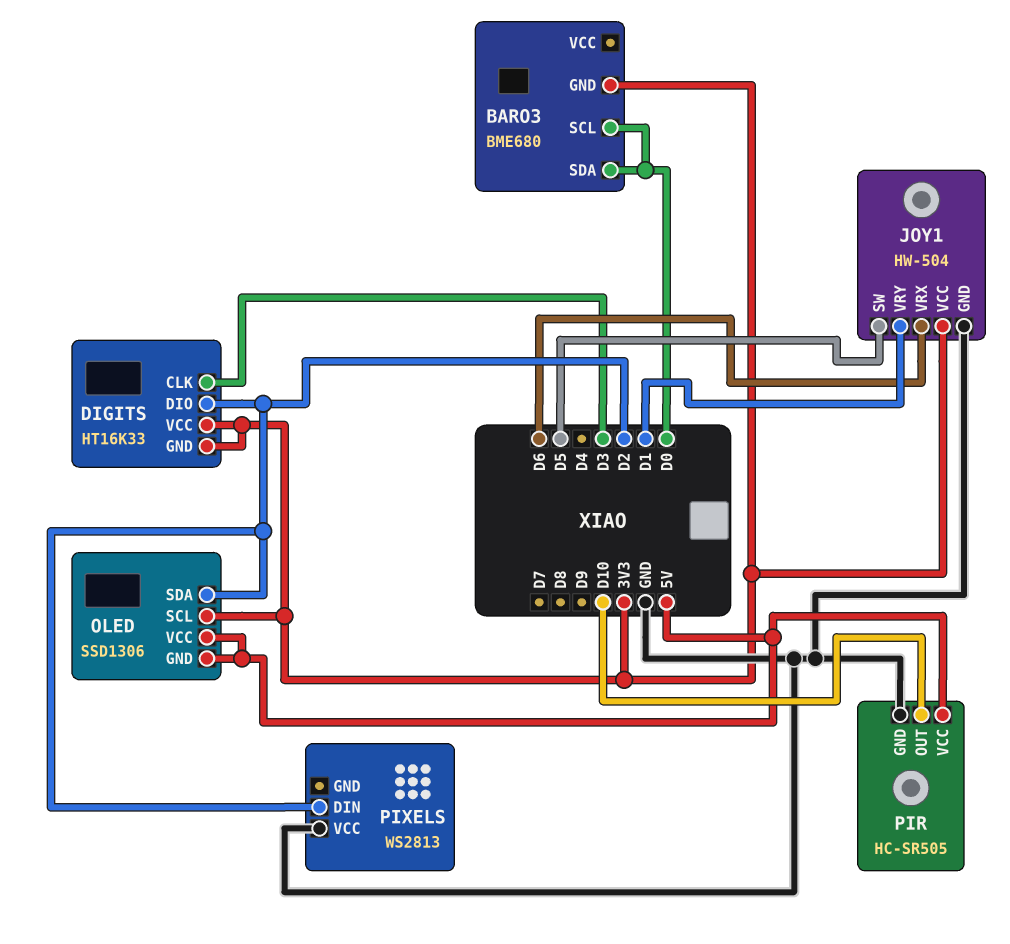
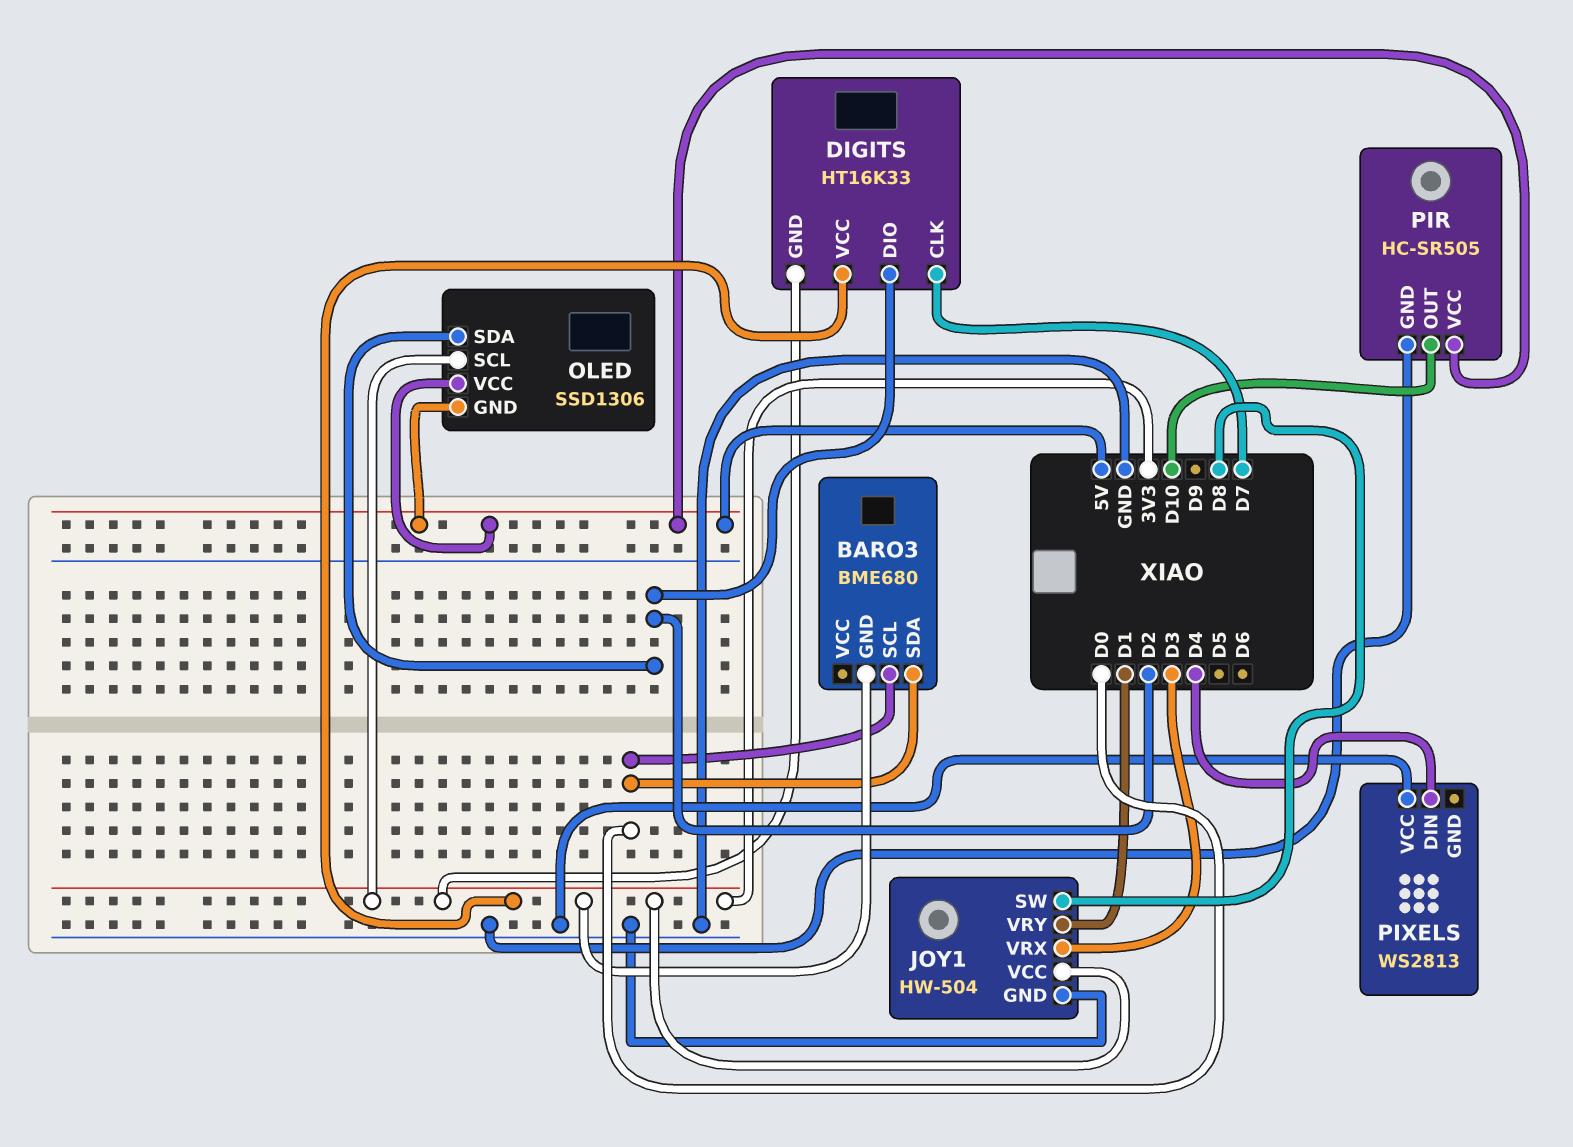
DIGITS pin CLK: D3 -> D7
JOY1 pin SW: D5 -> D8
JOY1 pin VRX: D6 -> D3
PIXELS pin DIN: D2 -> D4

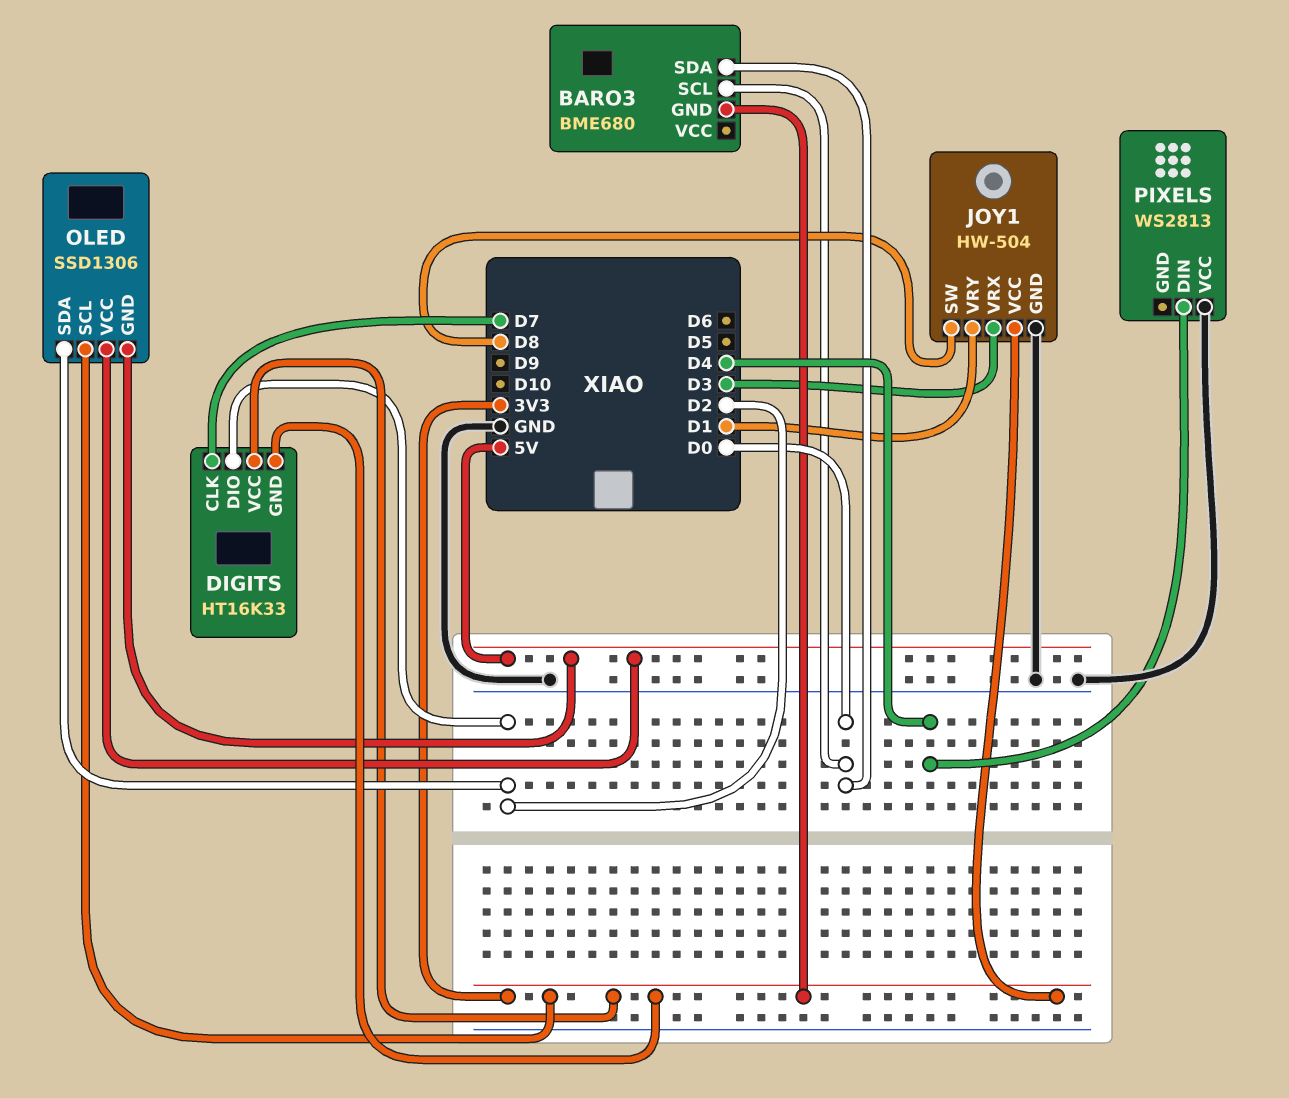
PIR: HC-SR505 -> none
PIR pin GND: GND -> none
PIR pin OUT: D10 -> none
PIR pin VCC: 5V -> none

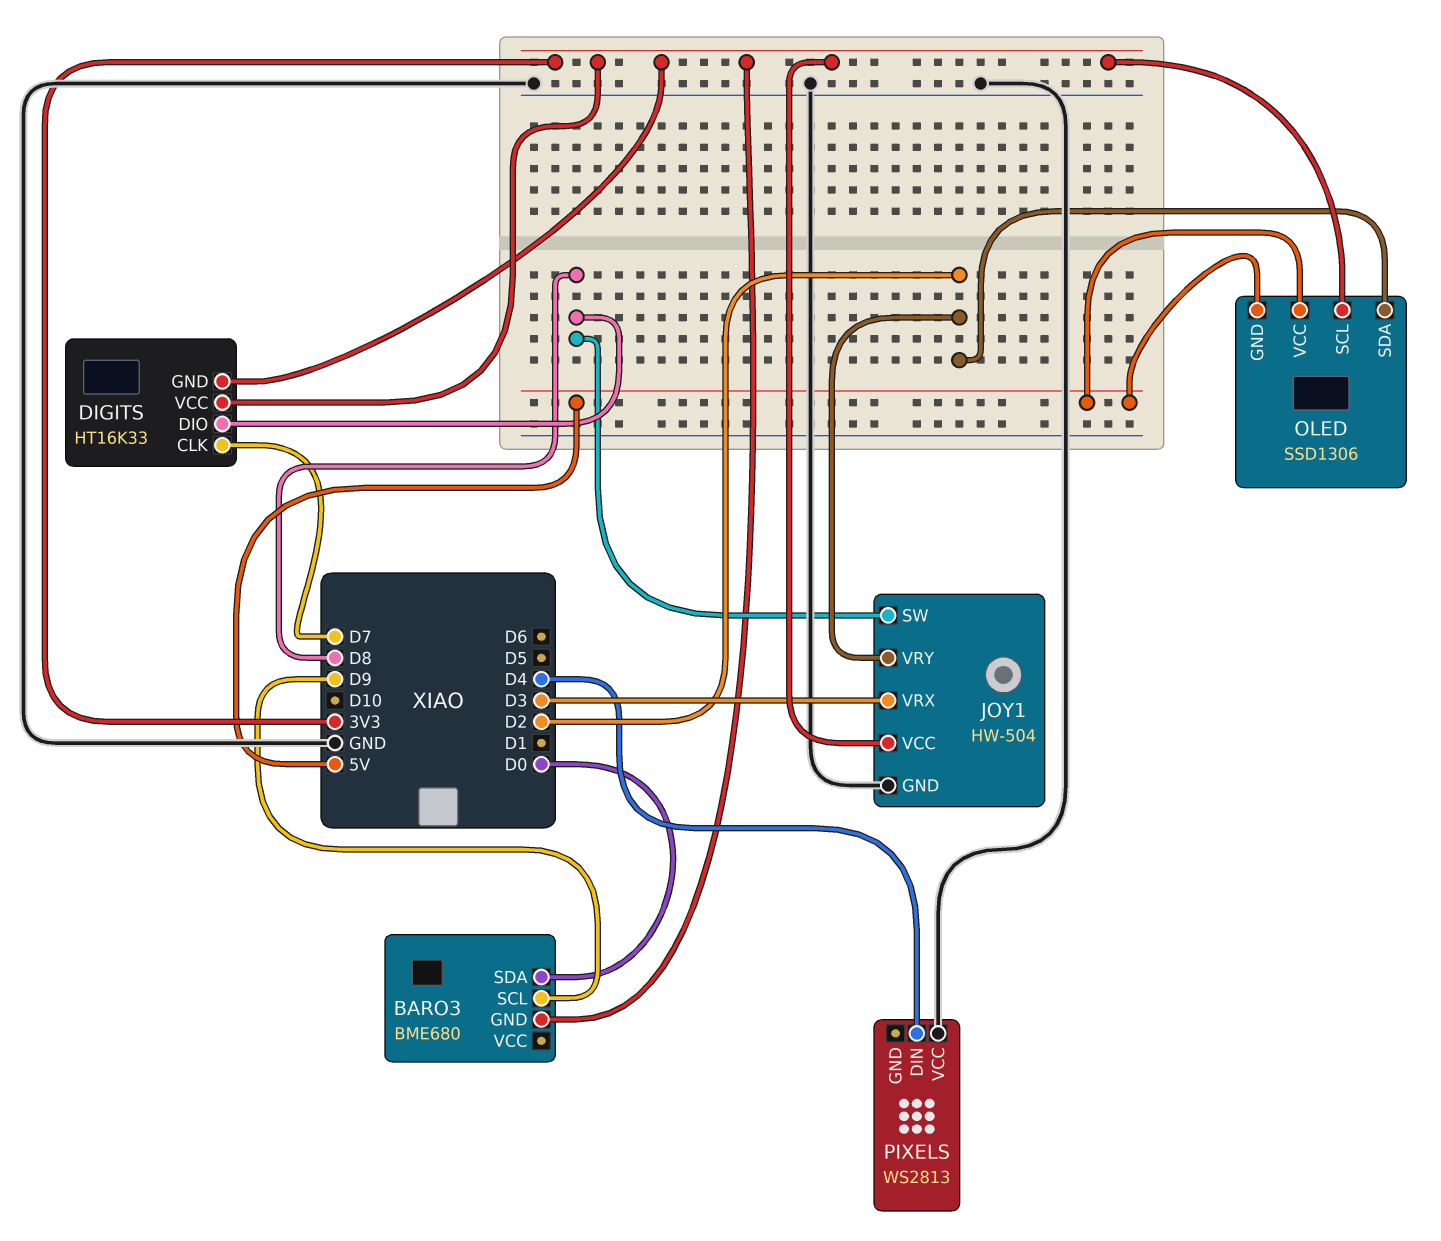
BARO3 pin SCL: D0 -> D9
DIGITS pin DIO: D2 -> D8
JOY1 pin VRY: D1 -> D2

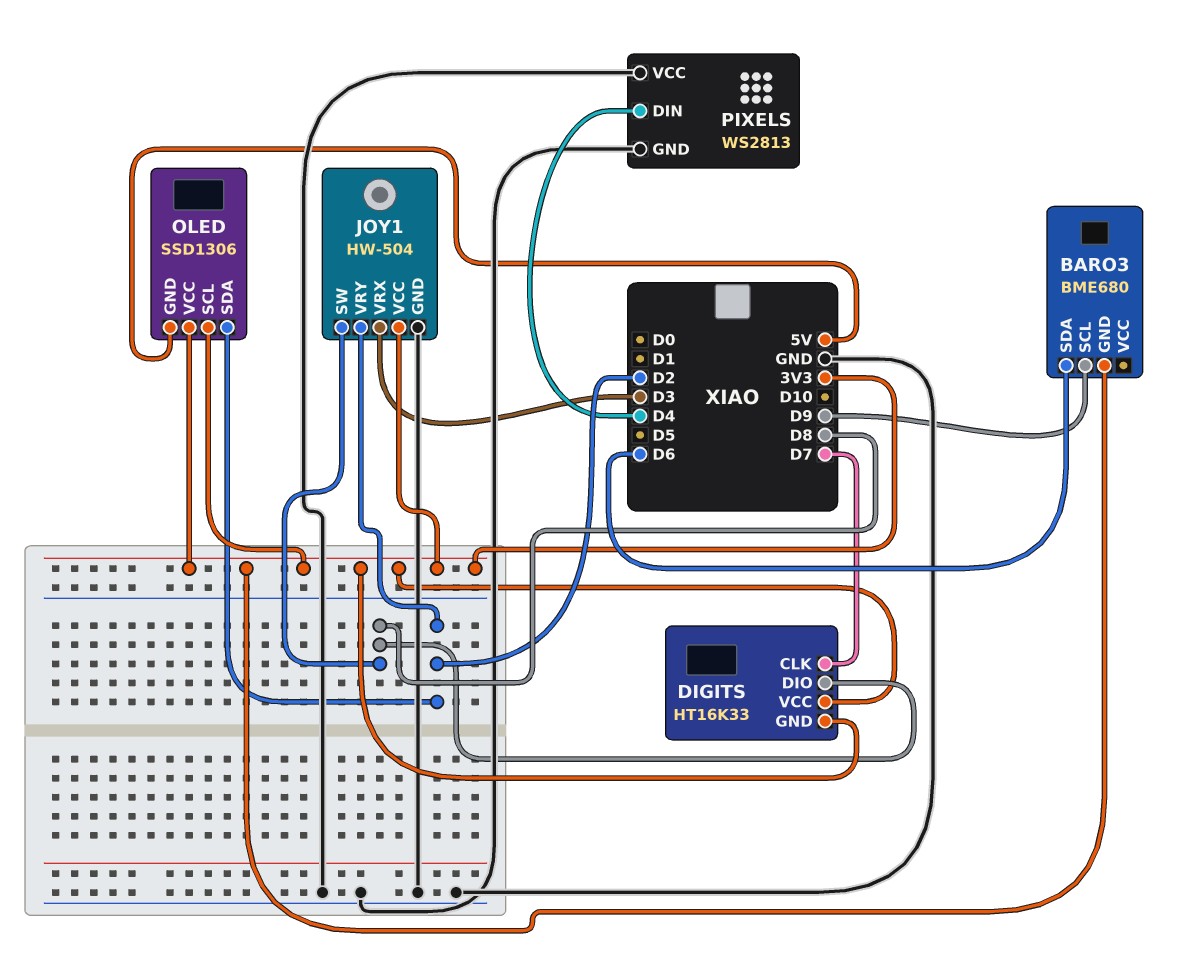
BARO3 pin SDA: D0 -> D6
OLED pin VCC: 5V -> 3V3
PIXELS pin GND: none -> GND

